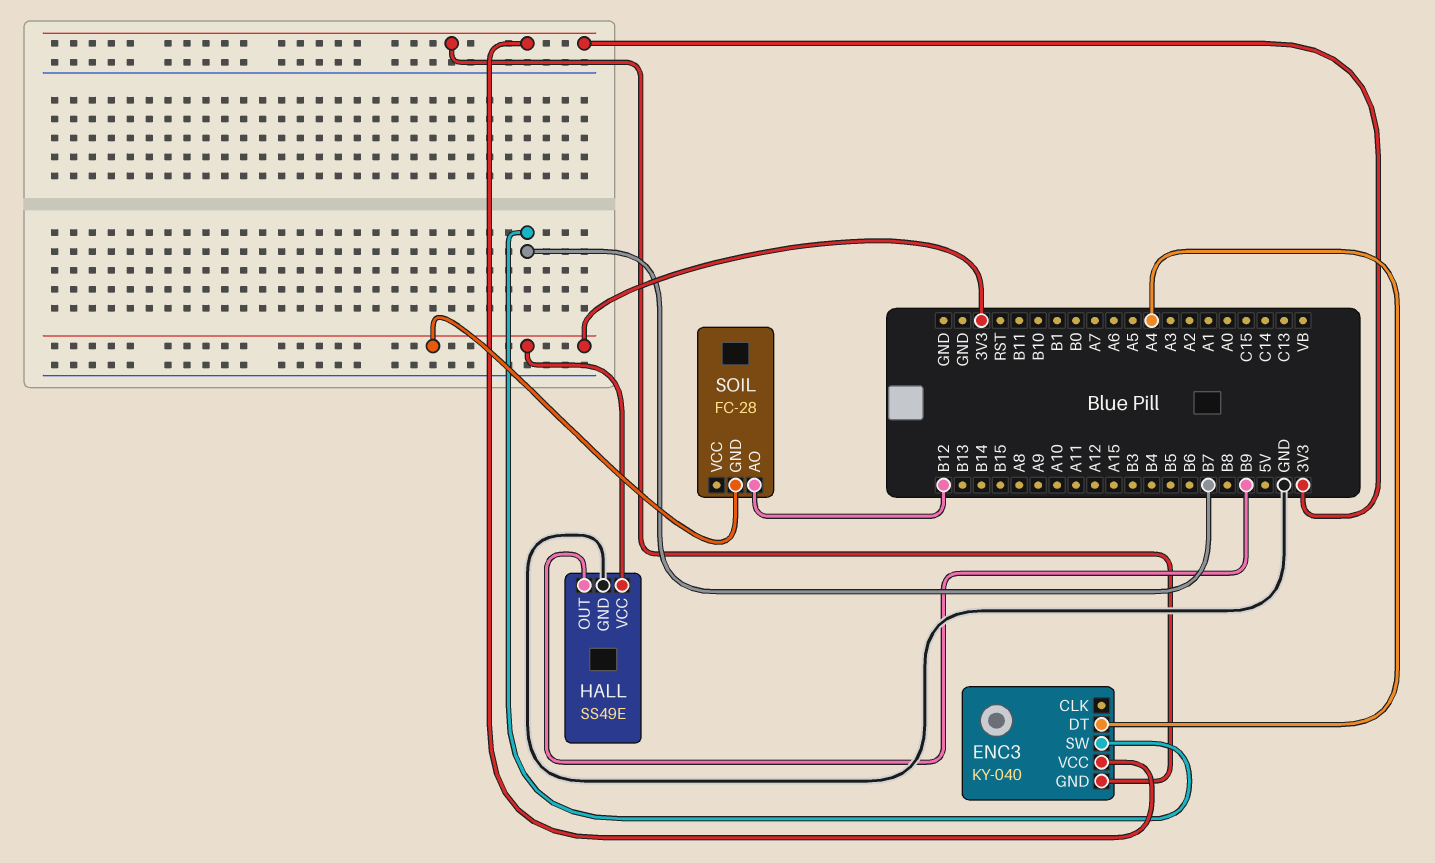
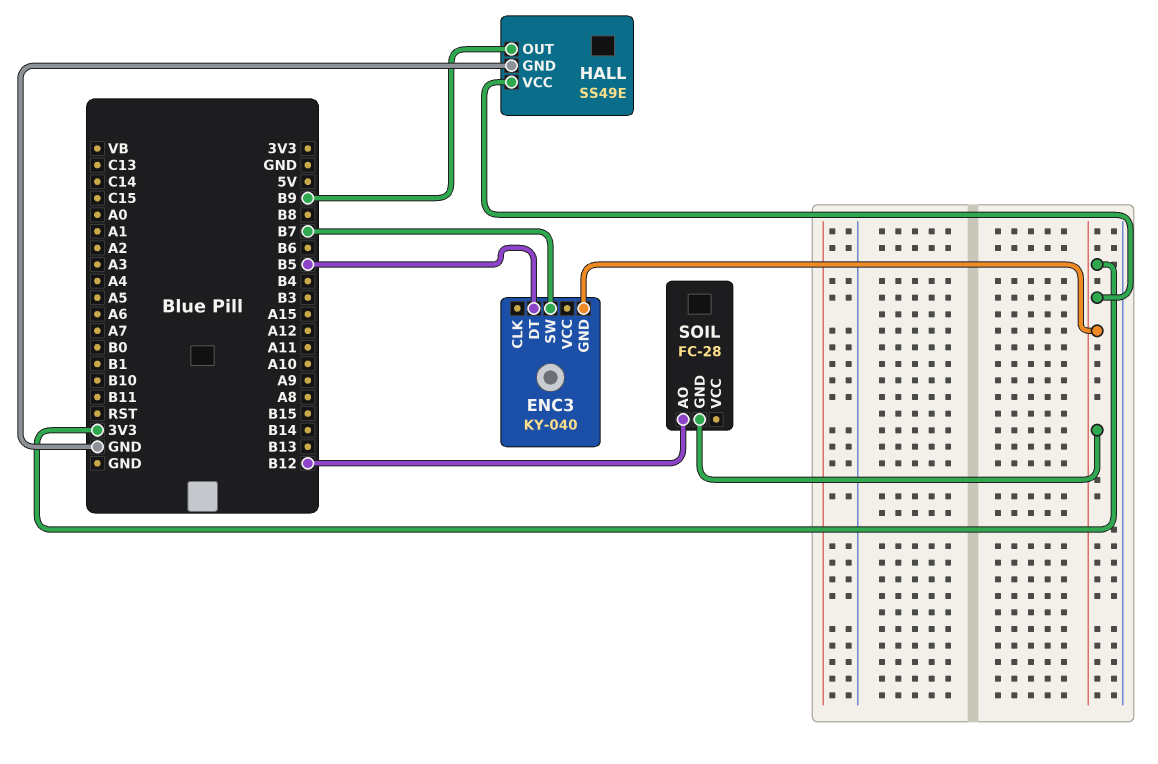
ENC3 pin DT: A4 -> B5
ENC3 pin VCC: 3V3 -> none

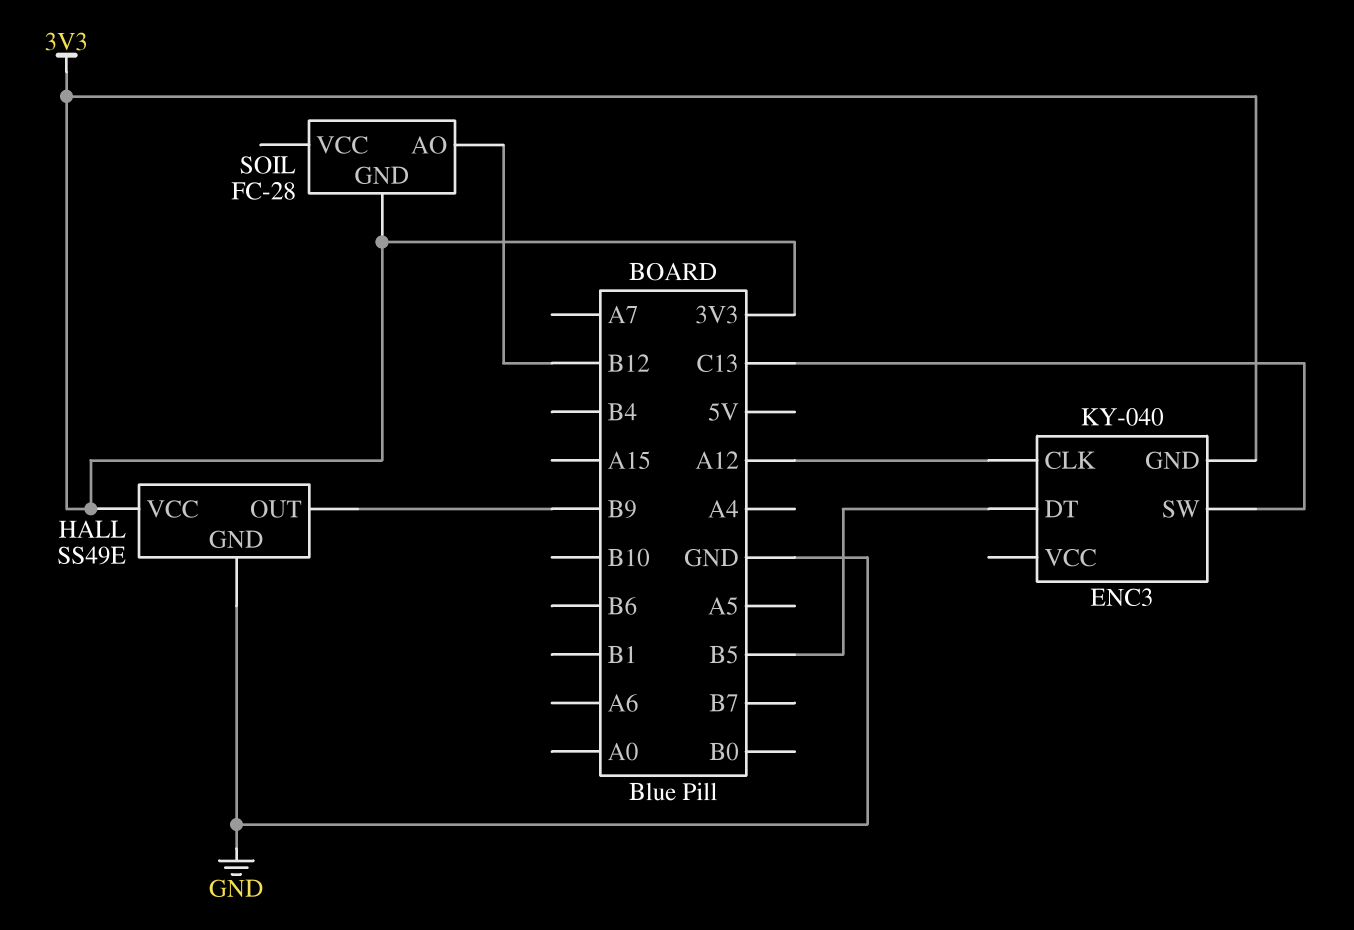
ENC3 pin CLK: none -> A12
ENC3 pin SW: B7 -> C13

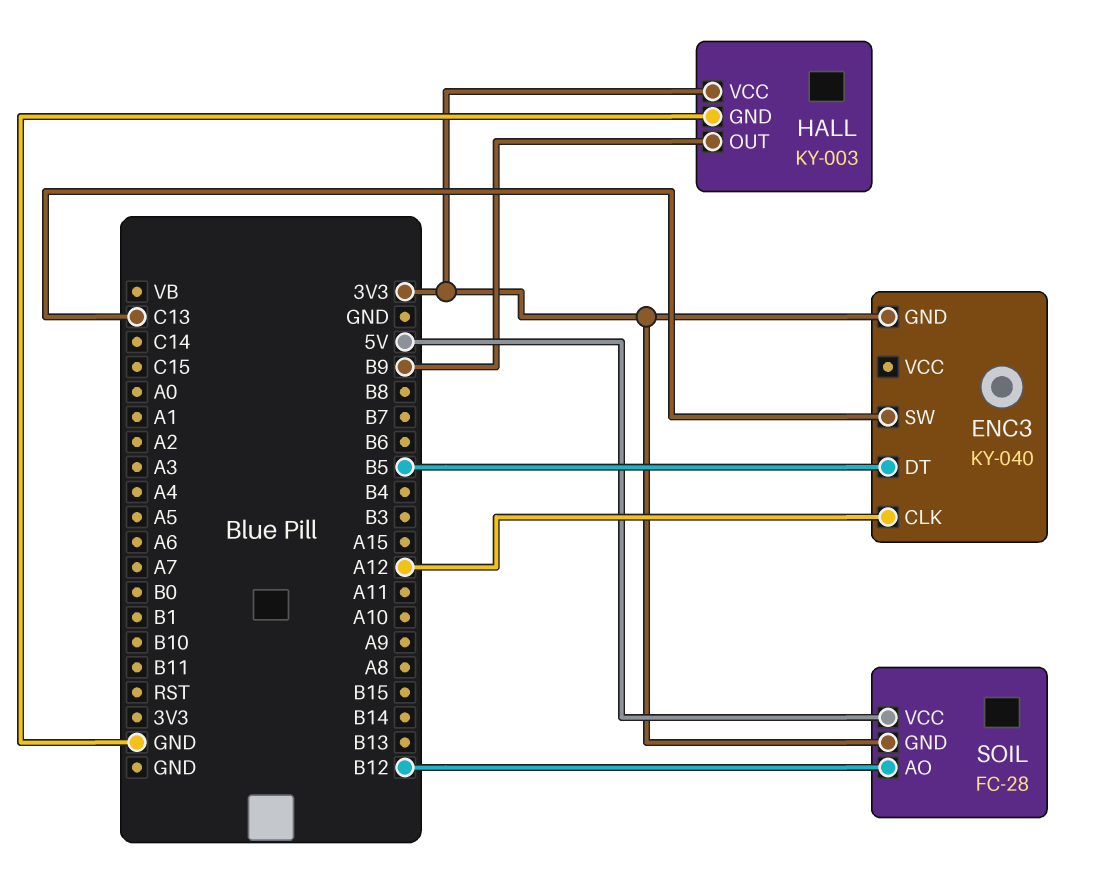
HALL: SS49E -> KY-003
SOIL pin VCC: none -> 5V

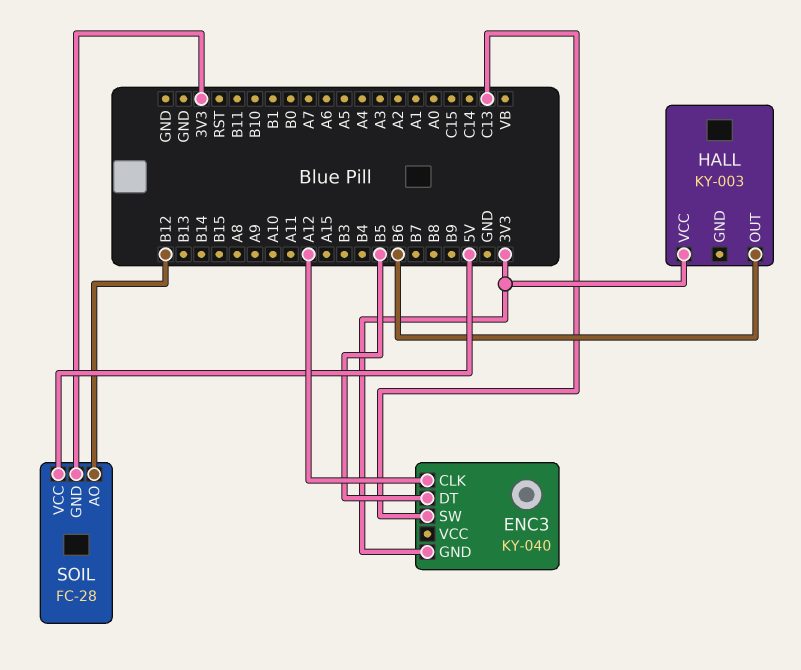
HALL pin GND: GND -> none
HALL pin OUT: B9 -> B6

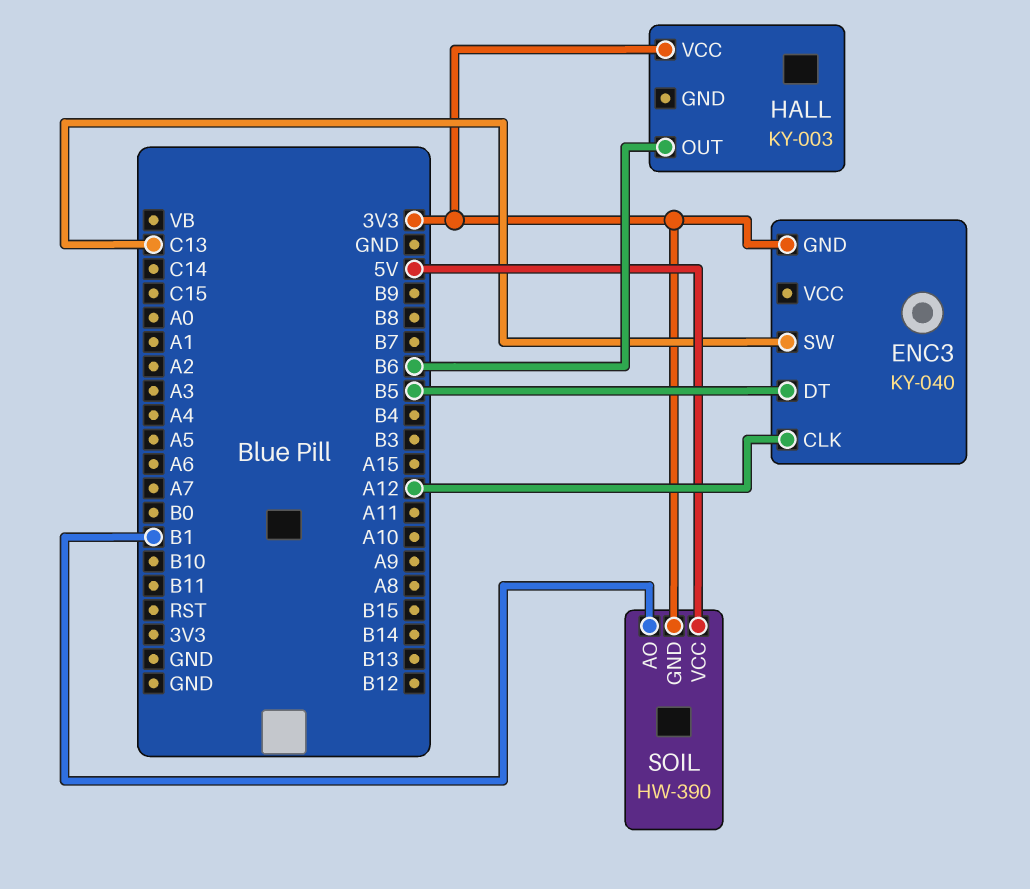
SOIL: FC-28 -> HW-390
SOIL pin AO: B12 -> B1

